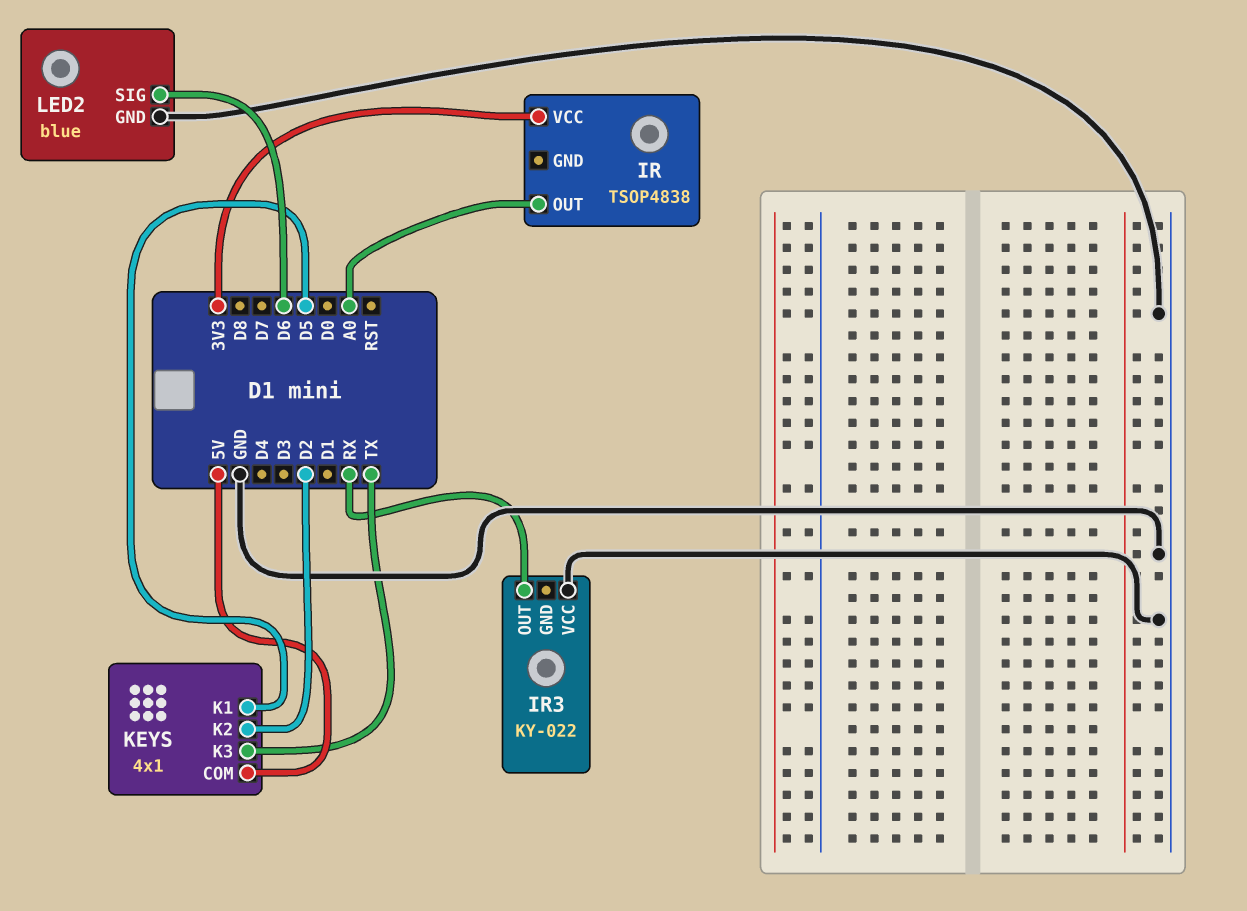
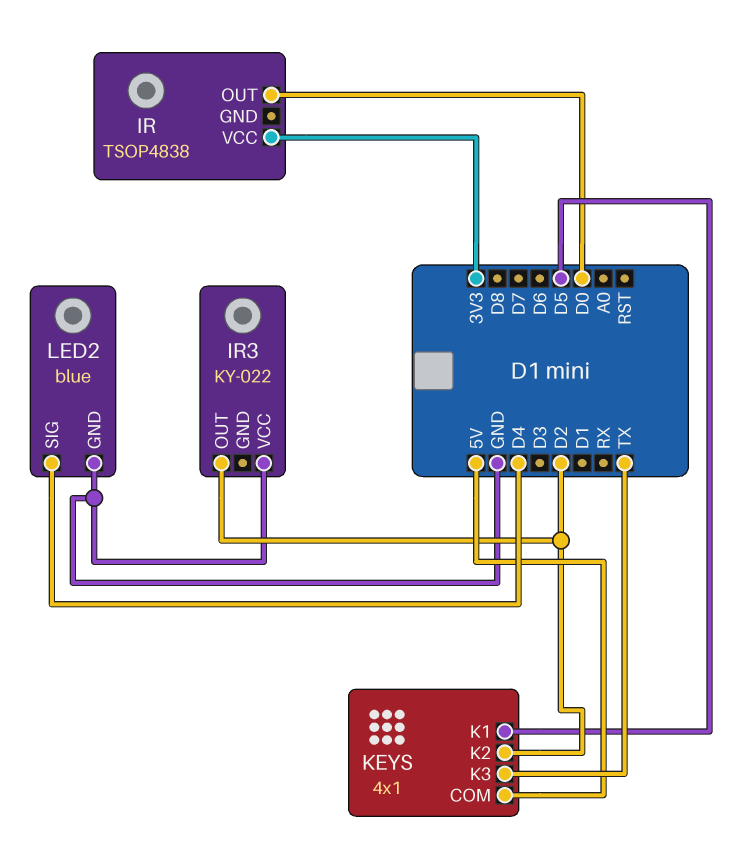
IR pin OUT: A0 -> D0
IR3 pin OUT: RX -> D2
LED2 pin SIG: D6 -> D4

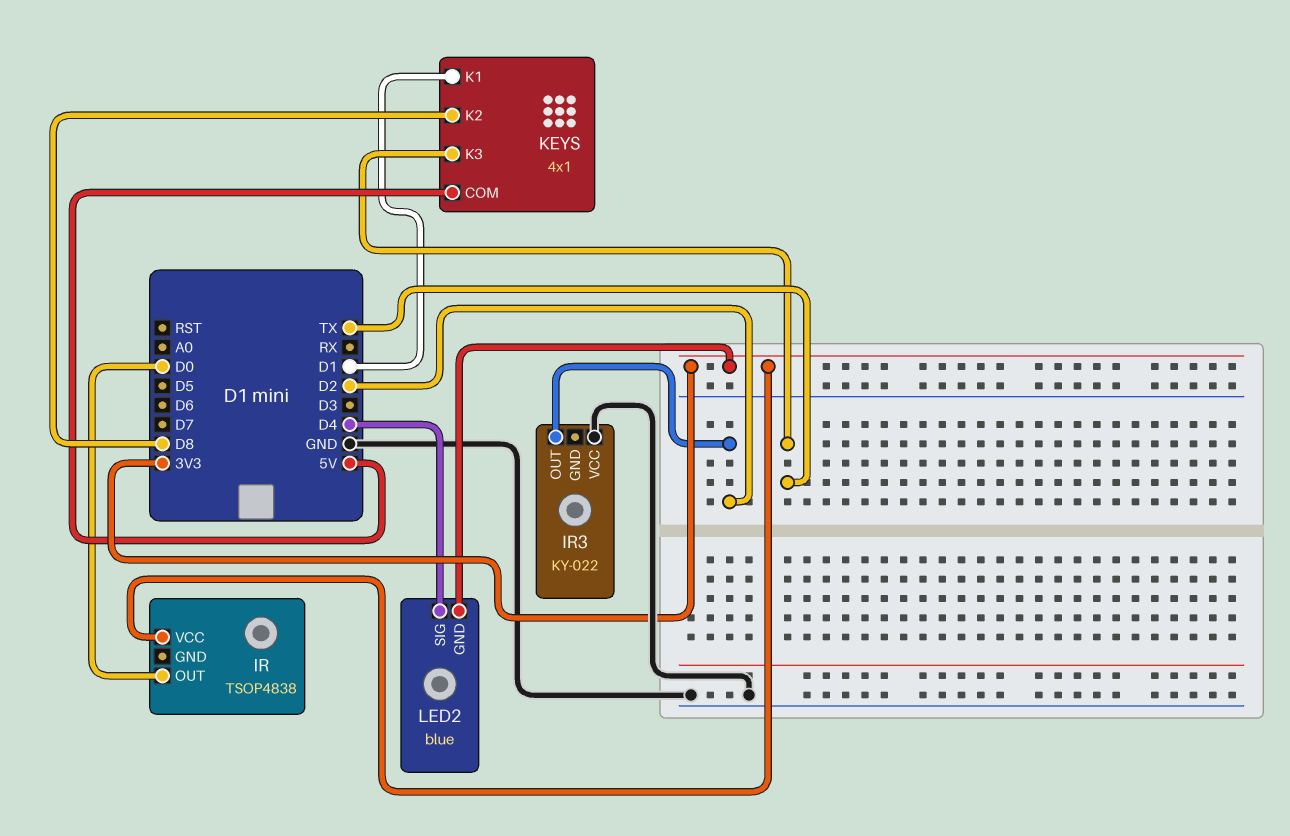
KEYS pin K1: D5 -> D1
KEYS pin K2: D2 -> D8
LED2 pin GND: GND -> 3V3

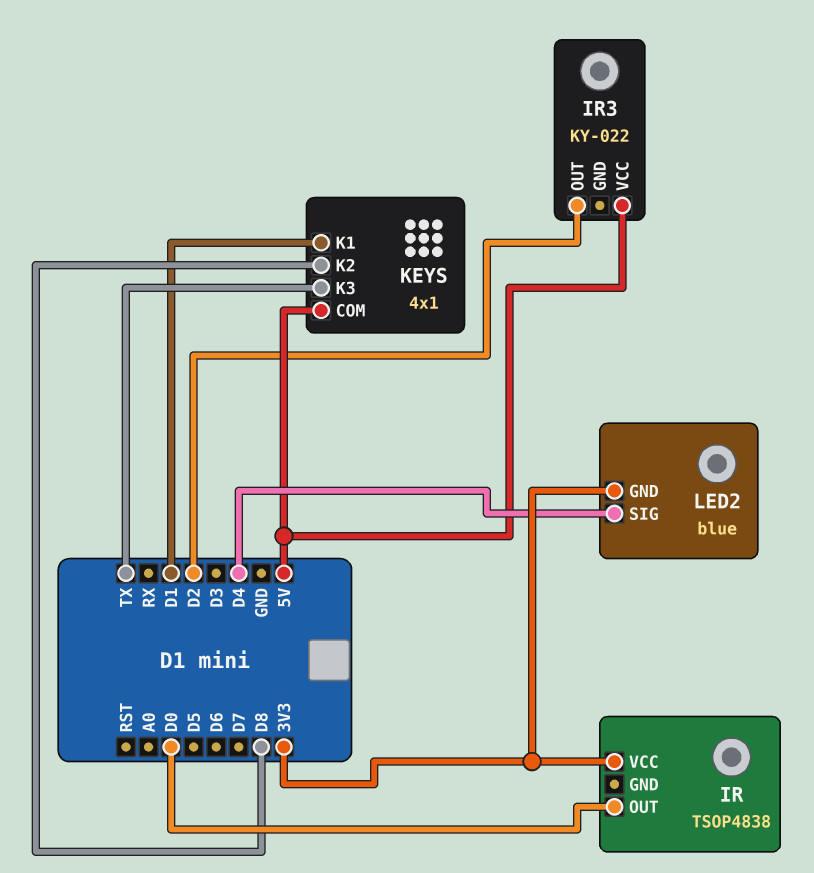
IR3 pin VCC: GND -> 5V

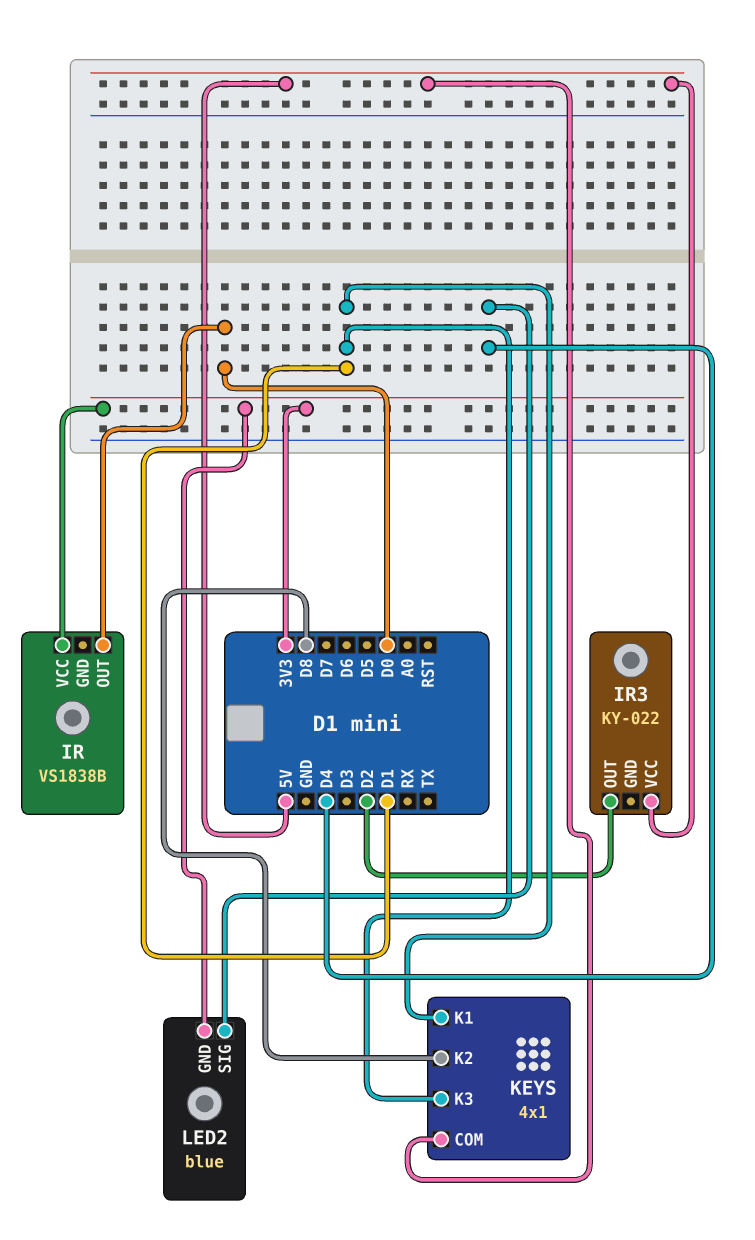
IR: TSOP4838 -> VS1838B
KEYS pin K3: TX -> D1

